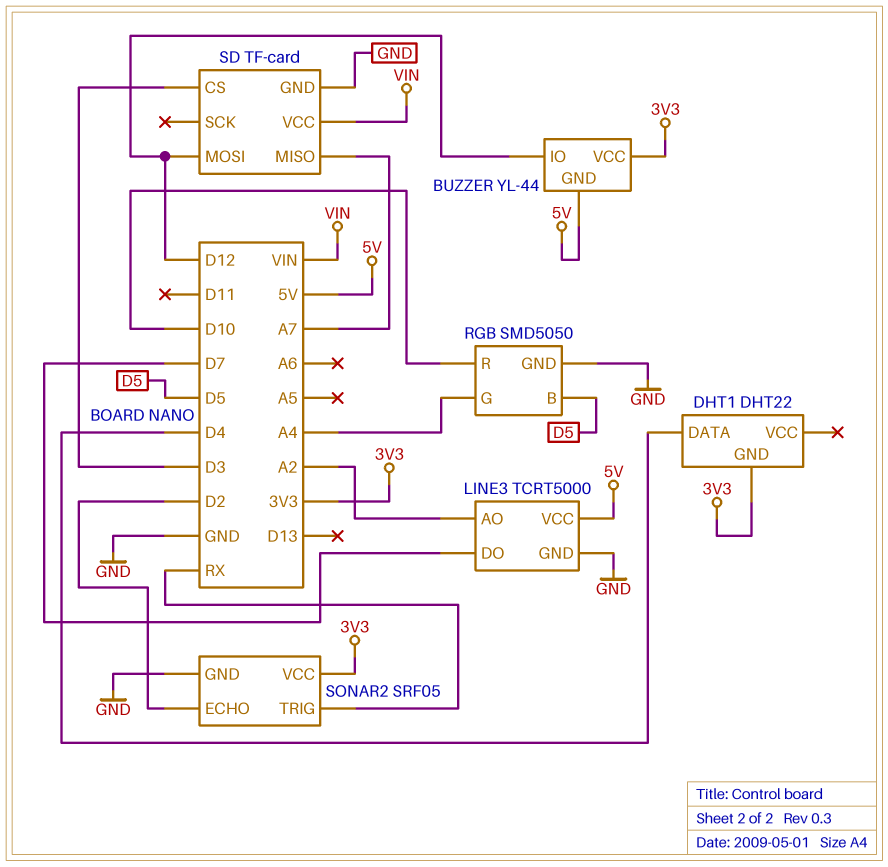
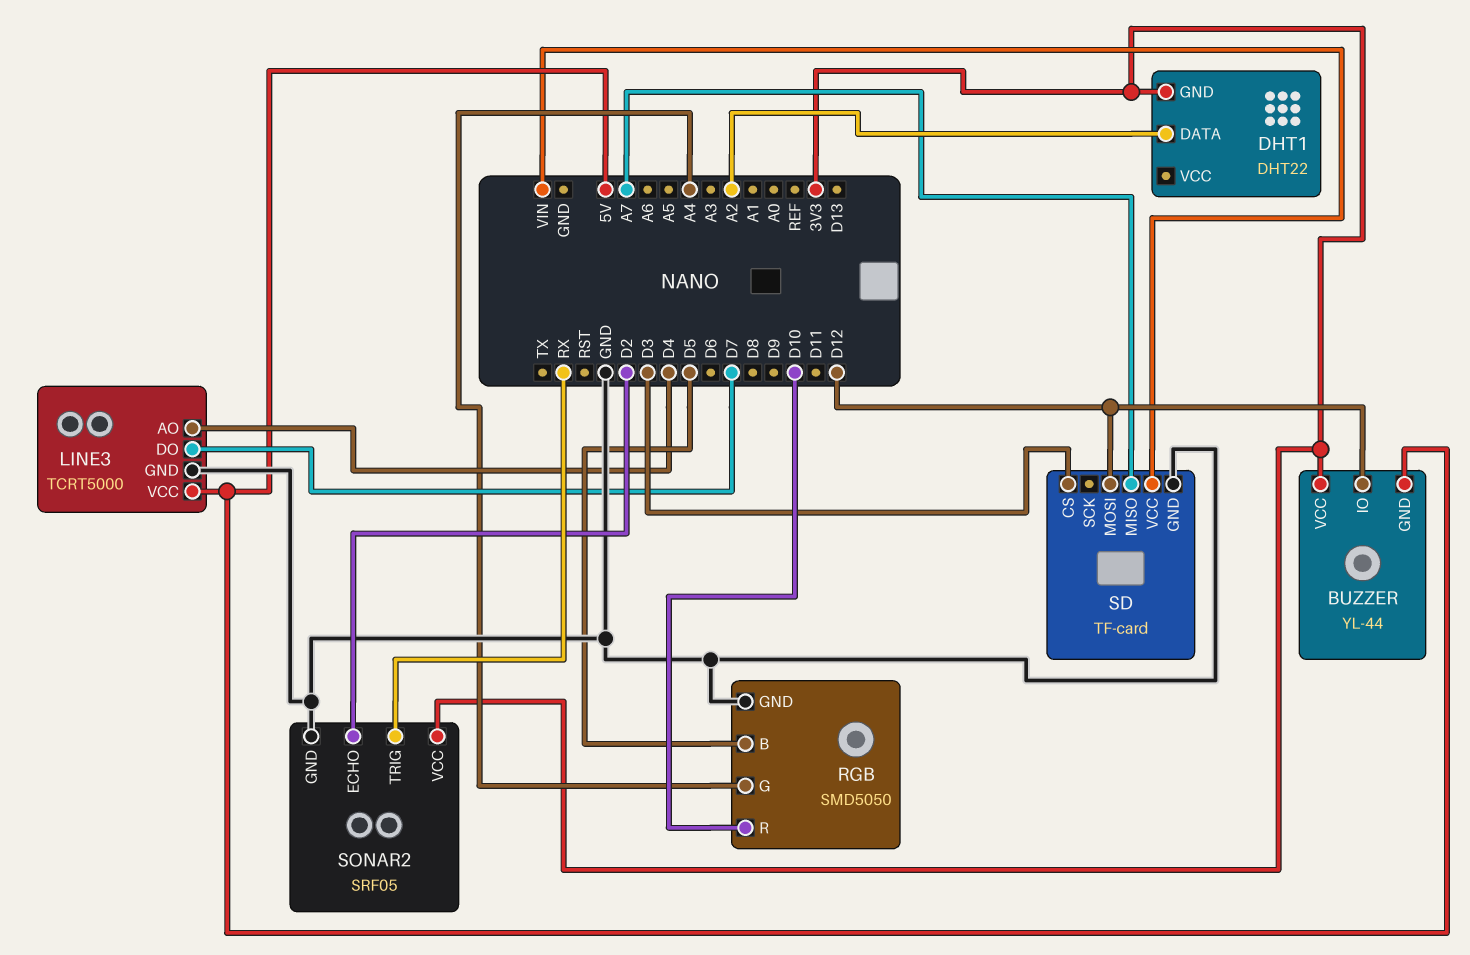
DHT1 pin DATA: D4 -> A2
LINE3 pin AO: A2 -> D4

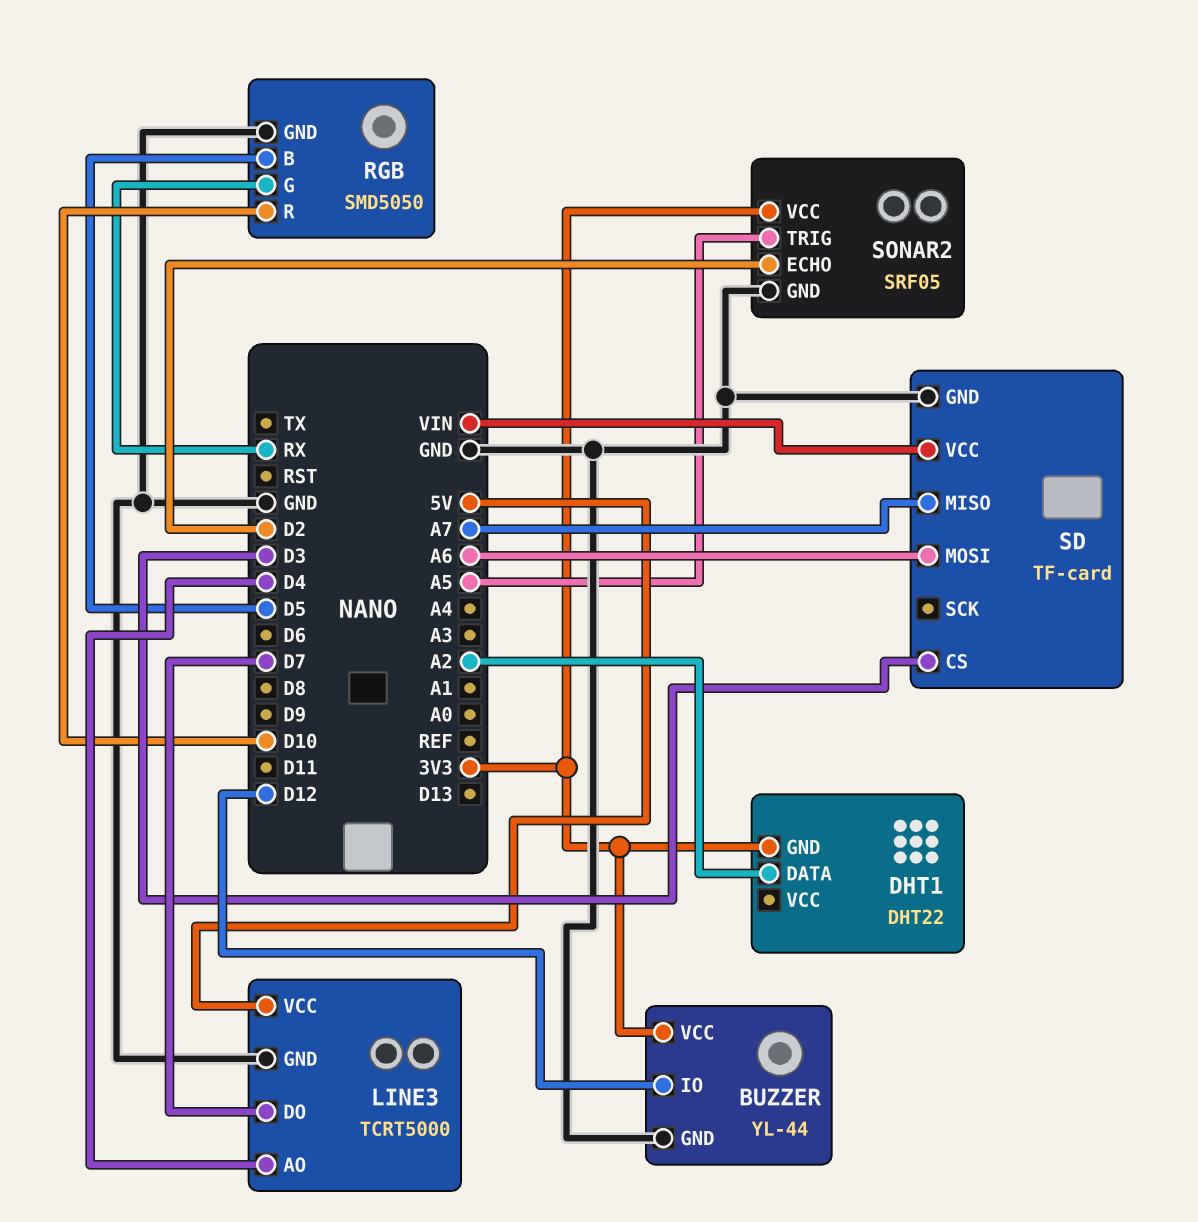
BUZZER pin GND: 5V -> GND
RGB pin G: A4 -> RX
SD pin MOSI: D12 -> A6
SONAR2 pin TRIG: RX -> A5

